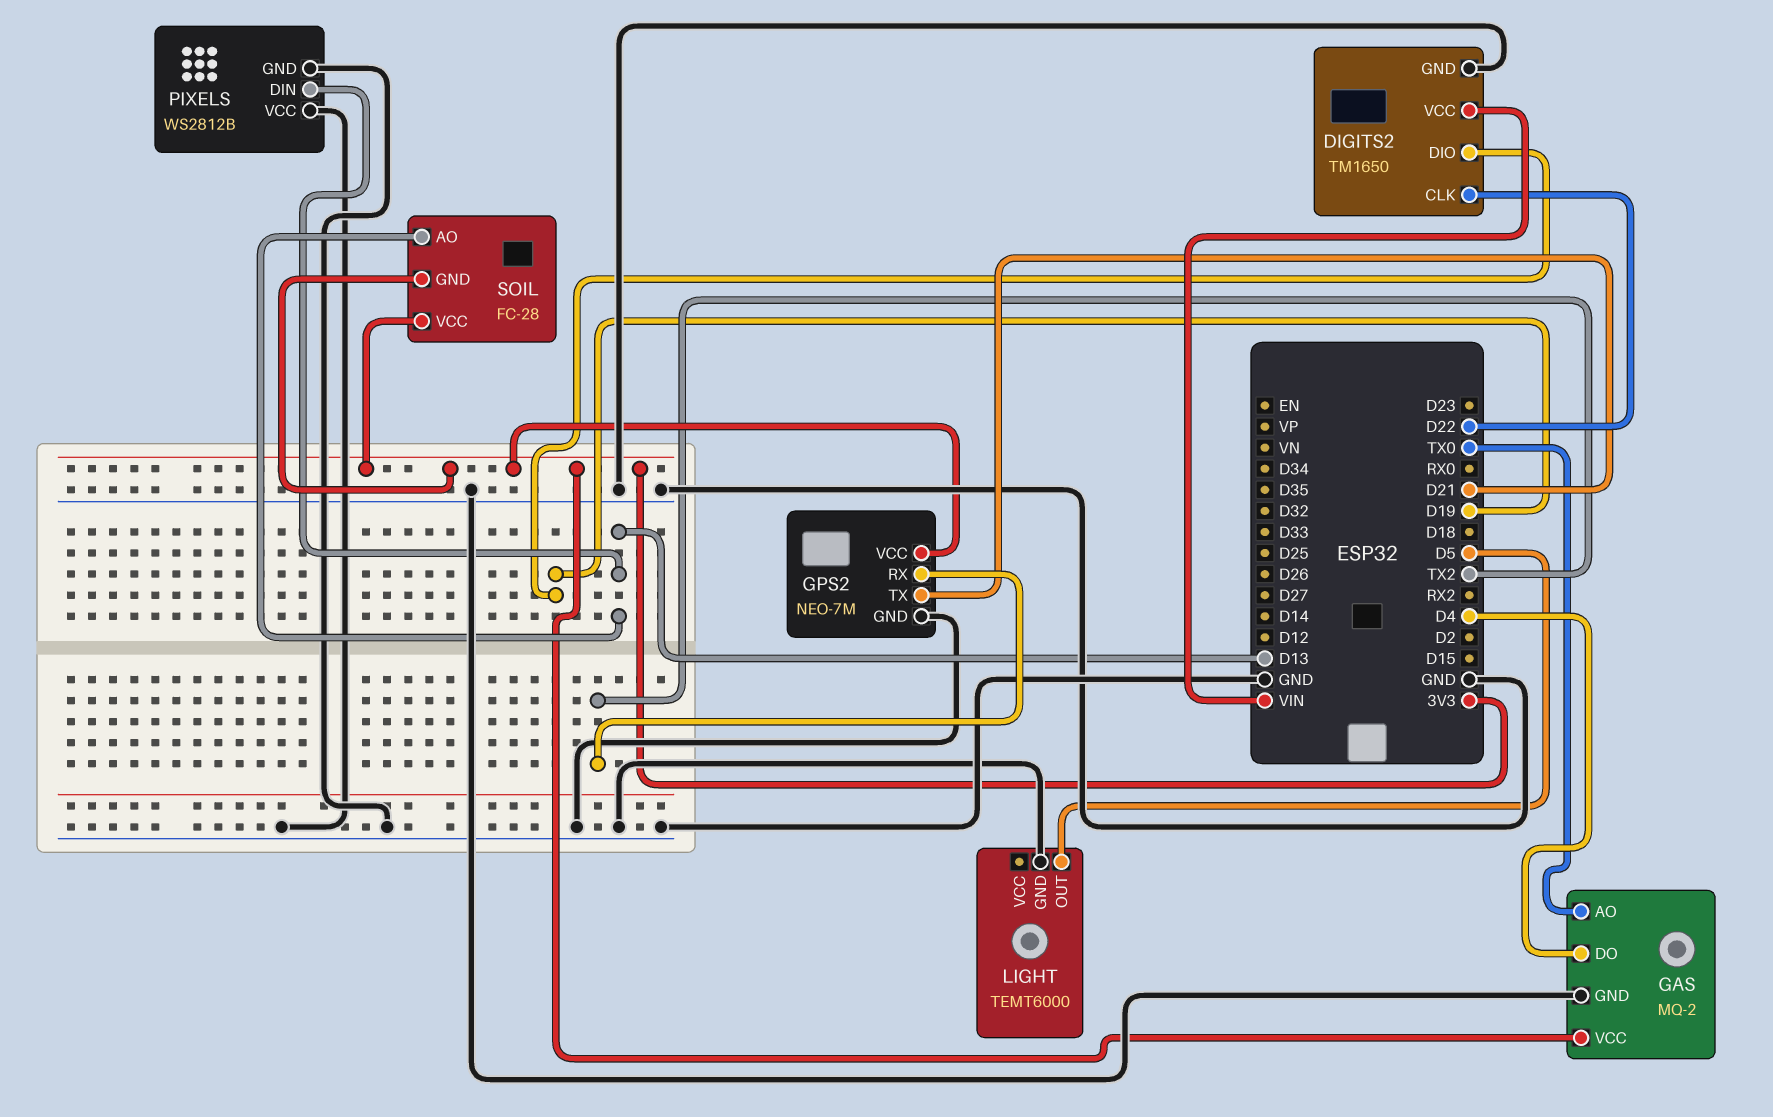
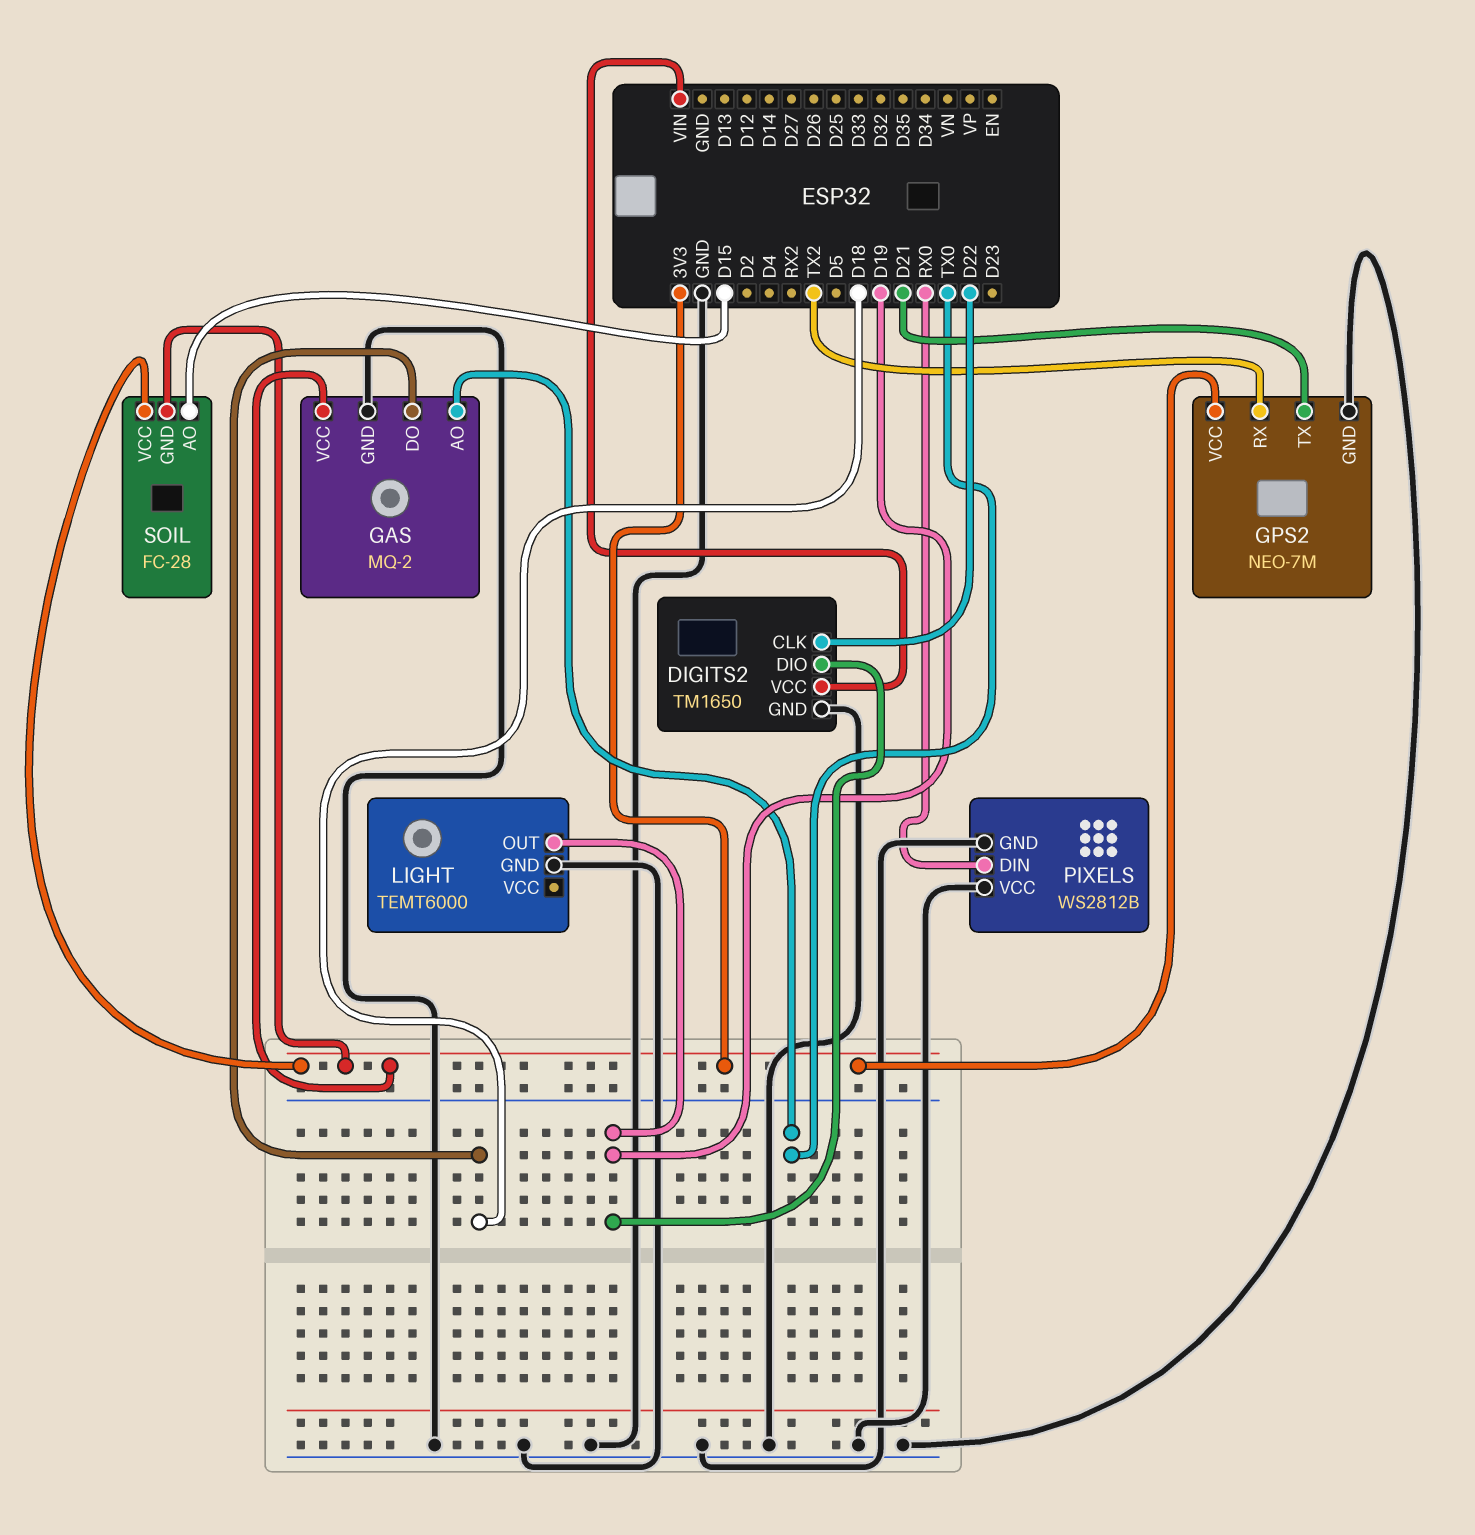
GAS pin DO: D4 -> D18
LIGHT pin OUT: D5 -> D19
PIXELS pin DIN: D13 -> RX0
SOIL pin AO: D13 -> D15

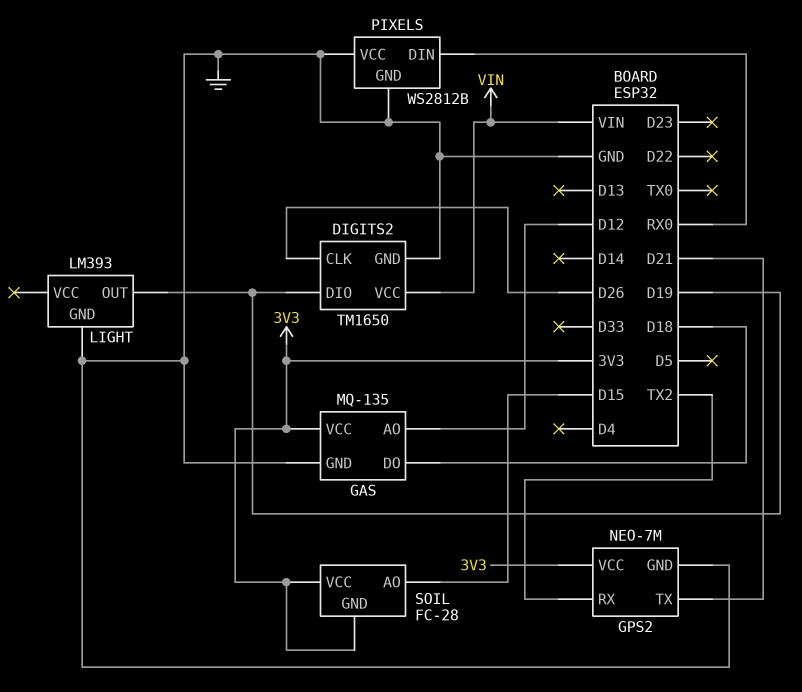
DIGITS2 pin CLK: D22 -> D26
GAS: MQ-2 -> MQ-135
GAS pin AO: TX0 -> D12
LIGHT: TEMT6000 -> LM393

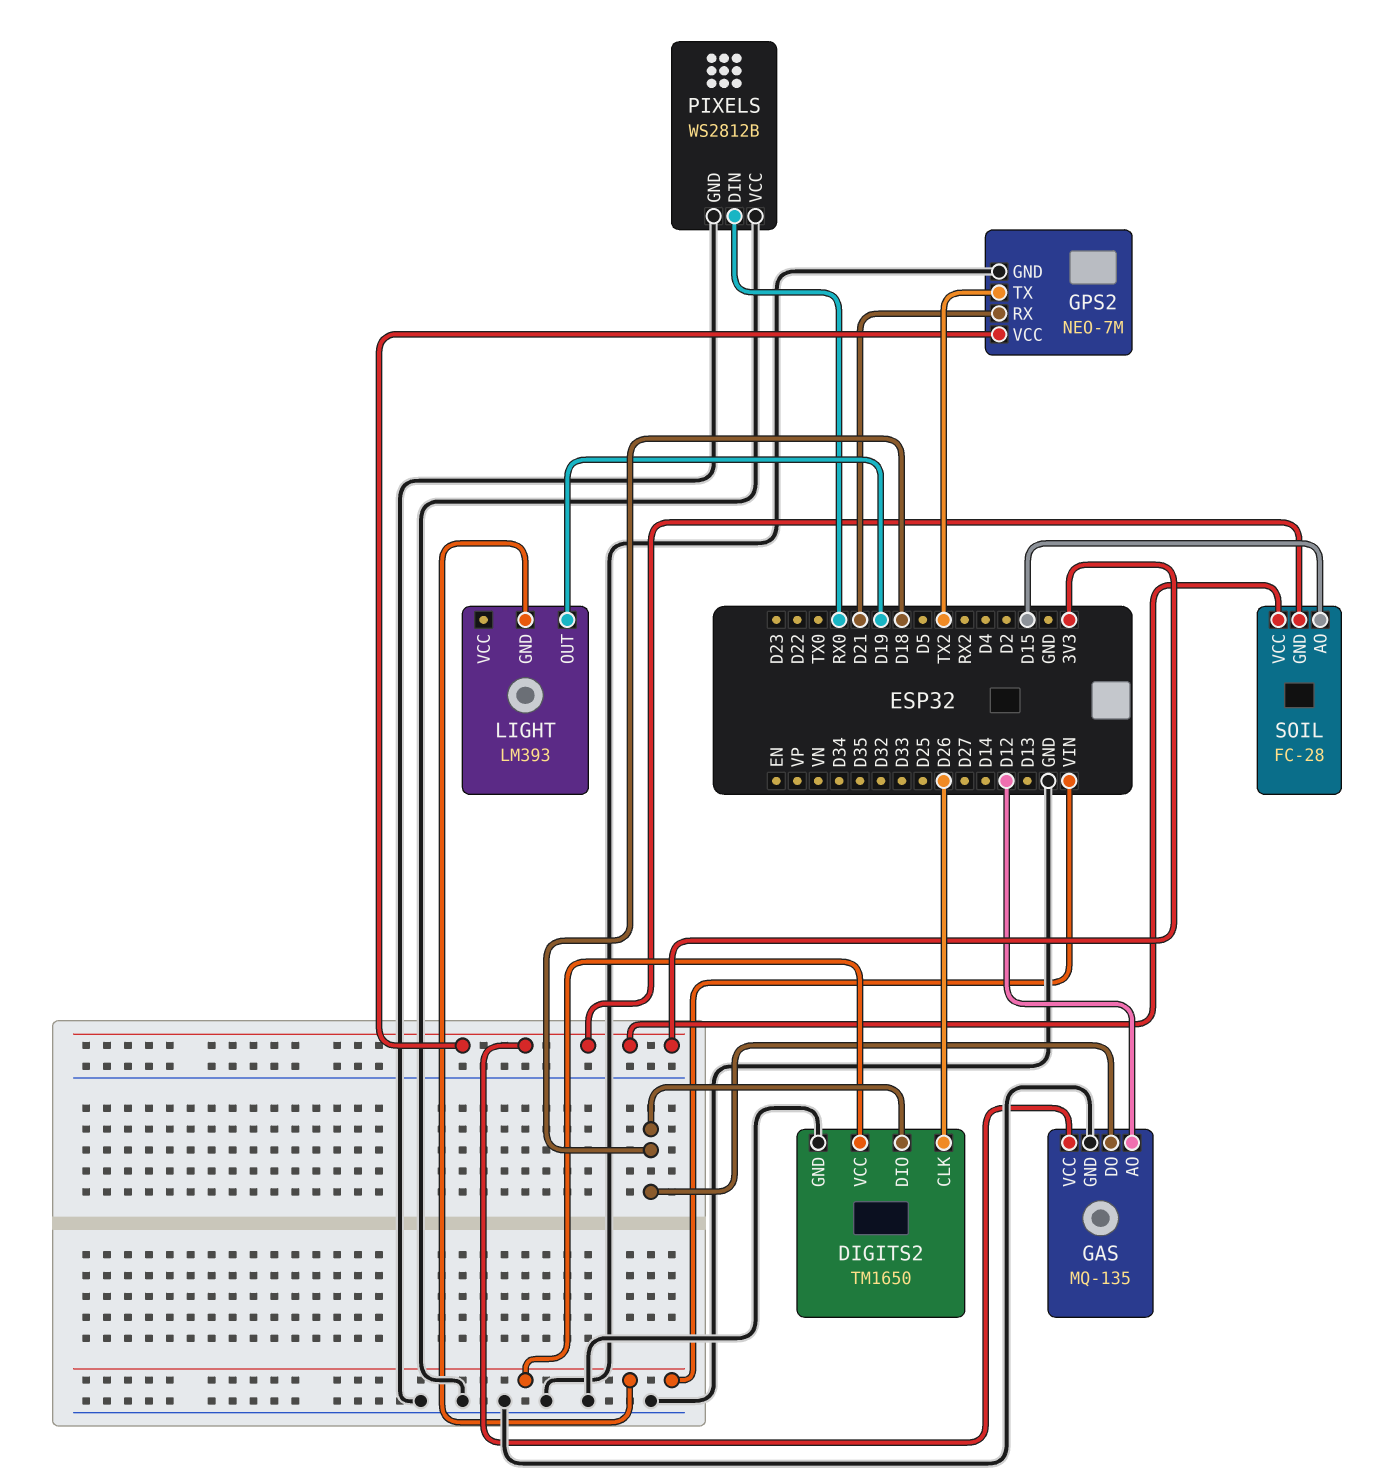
DIGITS2 pin DIO: D19 -> D18
GPS2 pin RX: TX2 -> D21
GPS2 pin TX: D21 -> TX2
LIGHT pin GND: GND -> VIN

